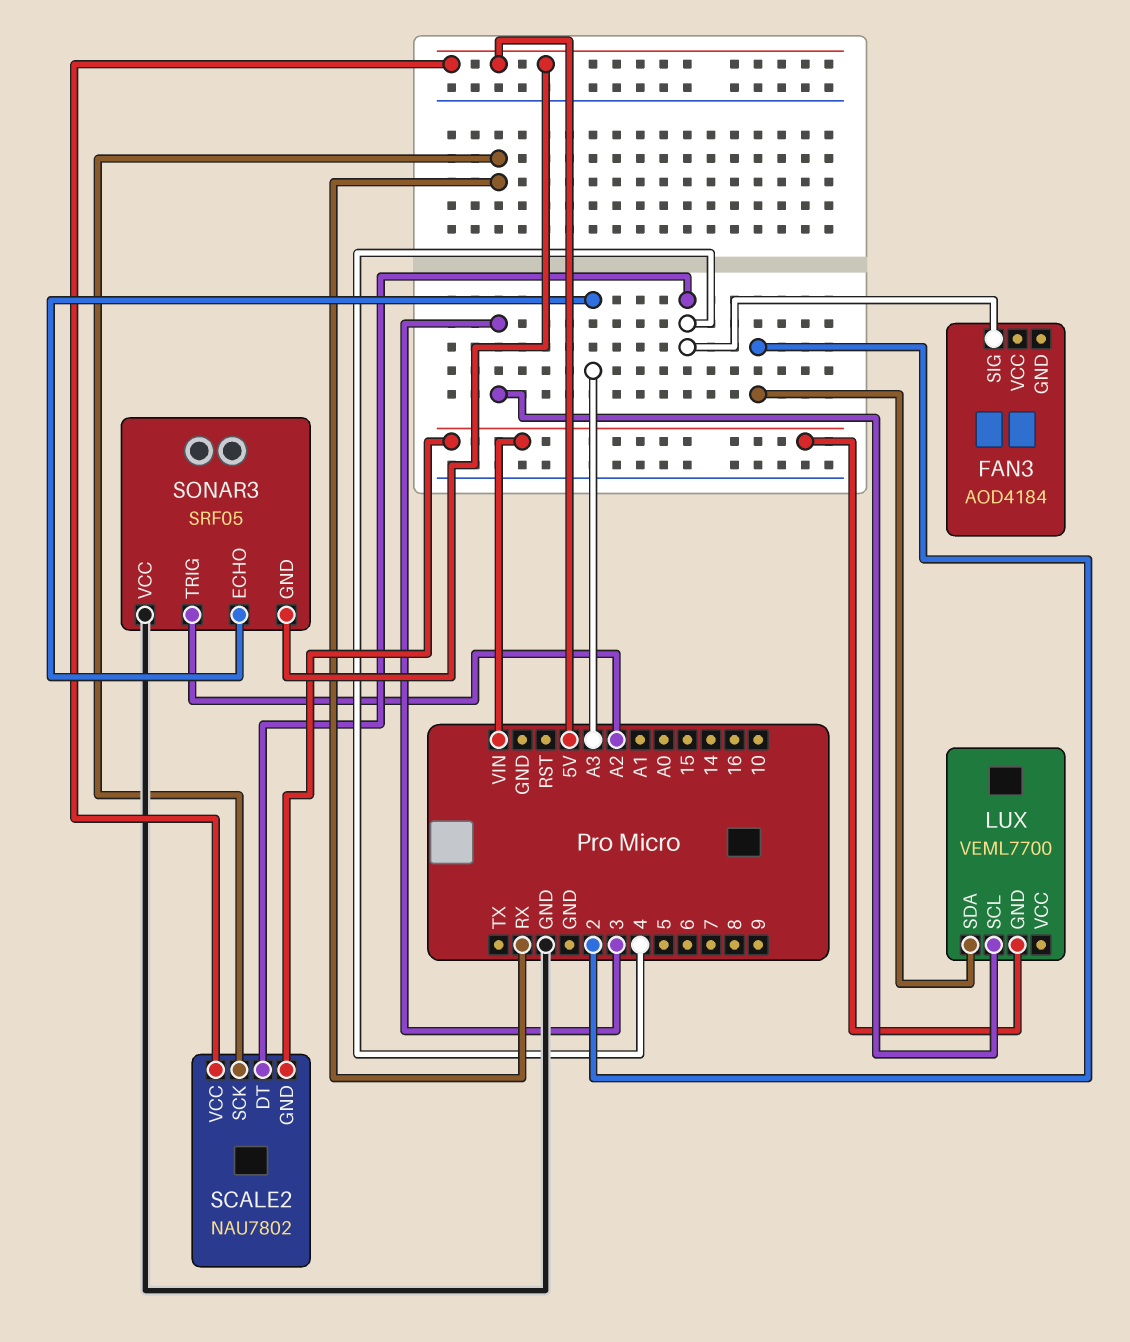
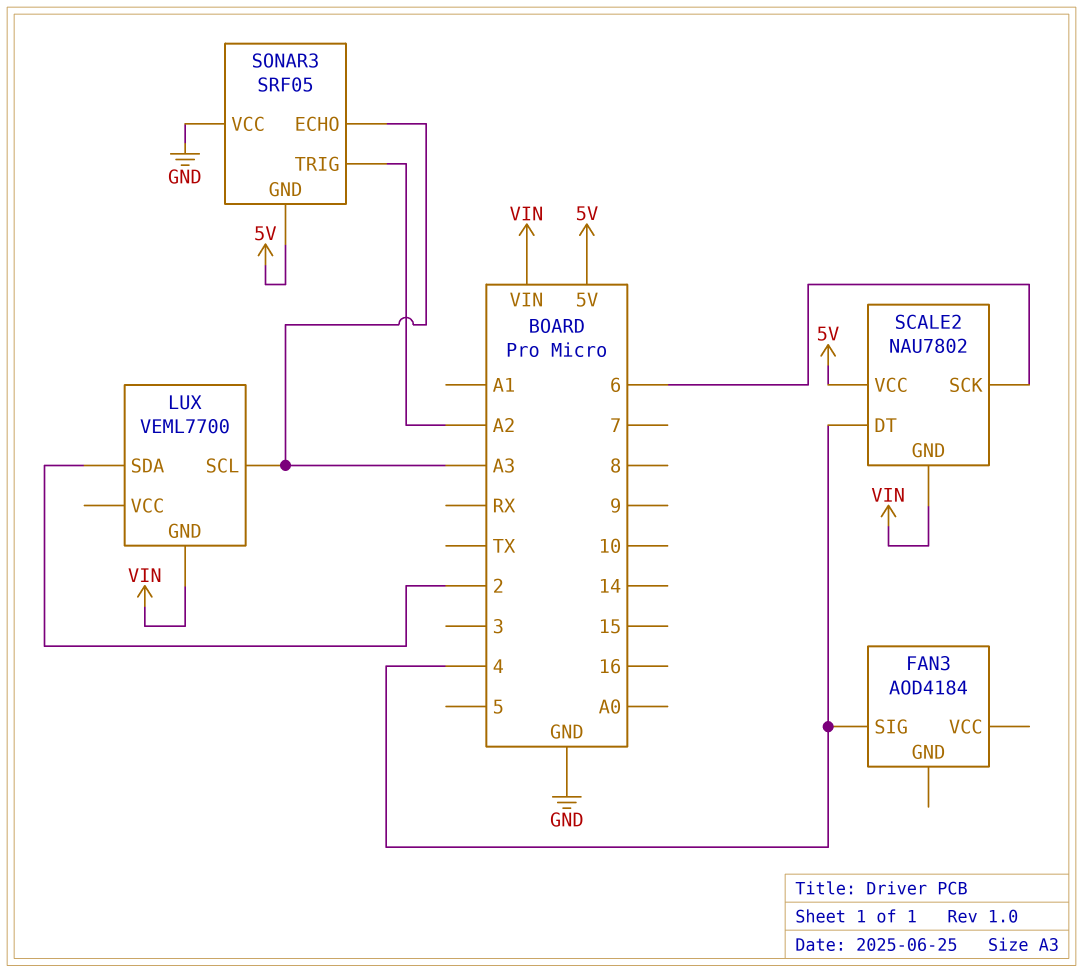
LUX pin SCL: 3 -> A3
SCALE2 pin SCK: RX -> 6

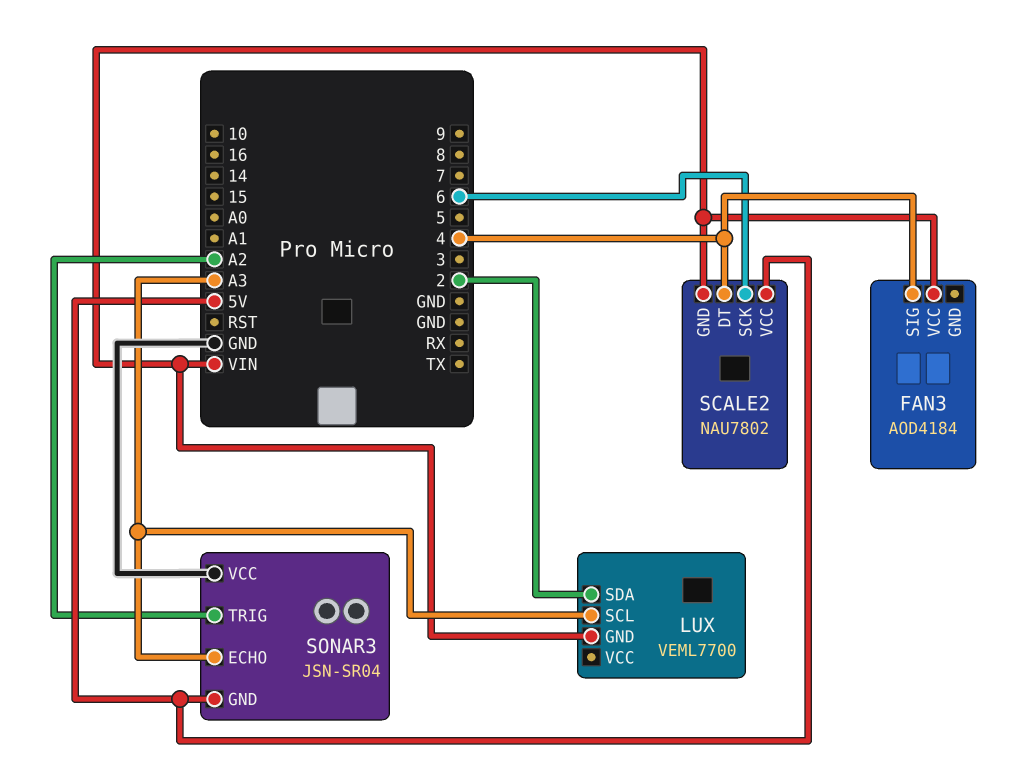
FAN3 pin VCC: none -> VIN
SONAR3: SRF05 -> JSN-SR04

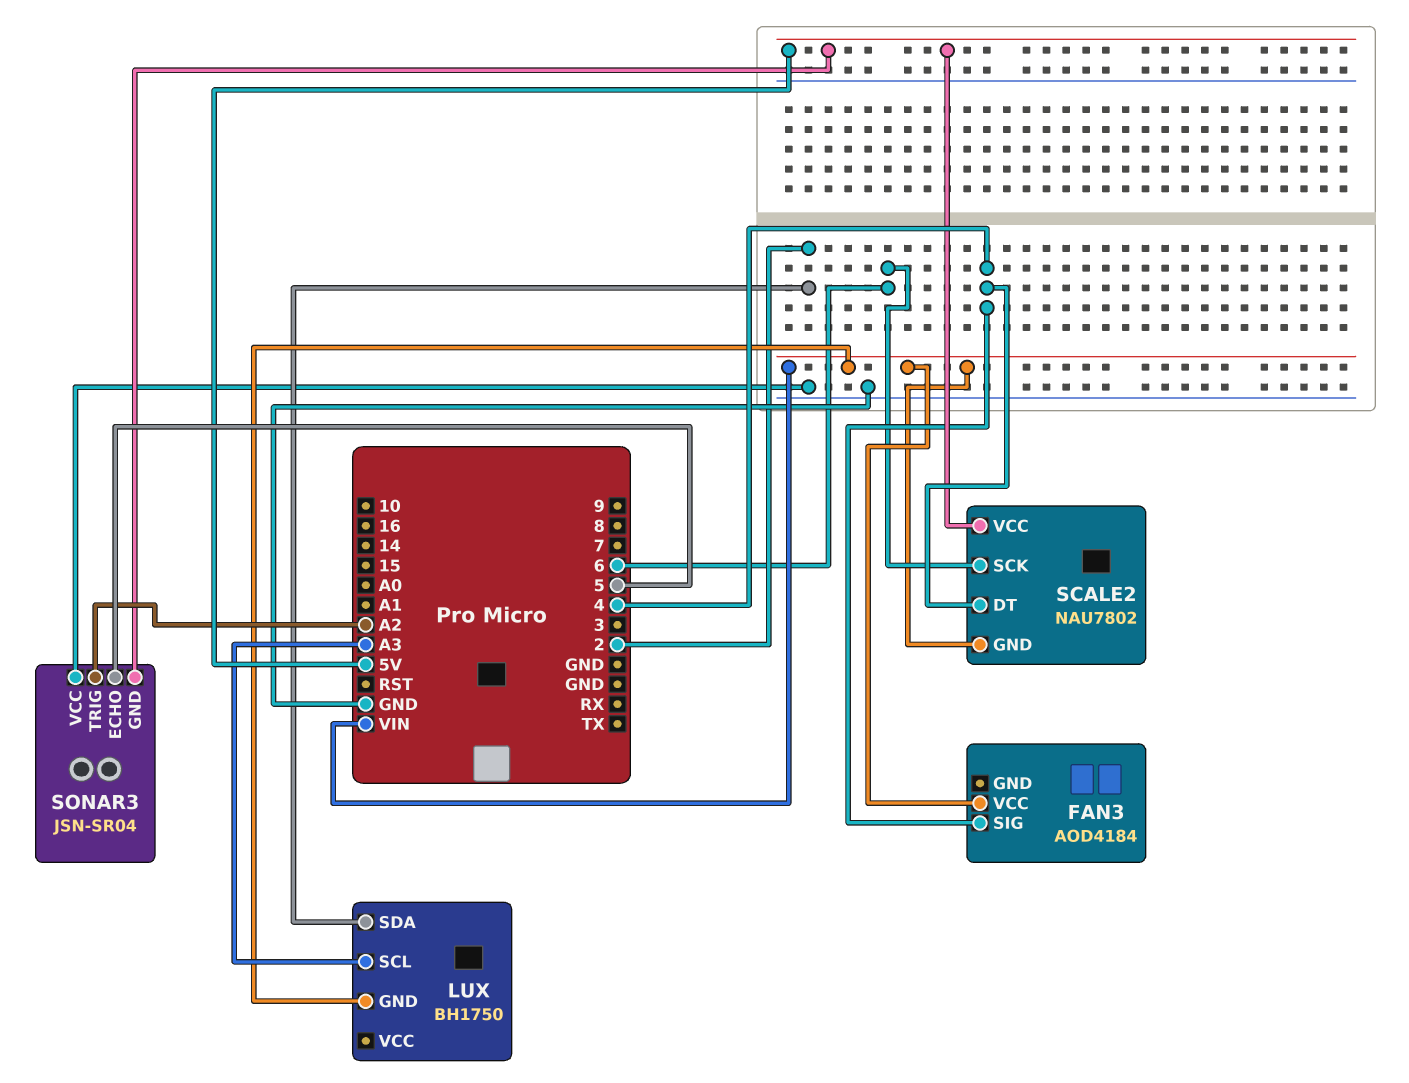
LUX: VEML7700 -> BH1750
SONAR3 pin ECHO: A3 -> 5

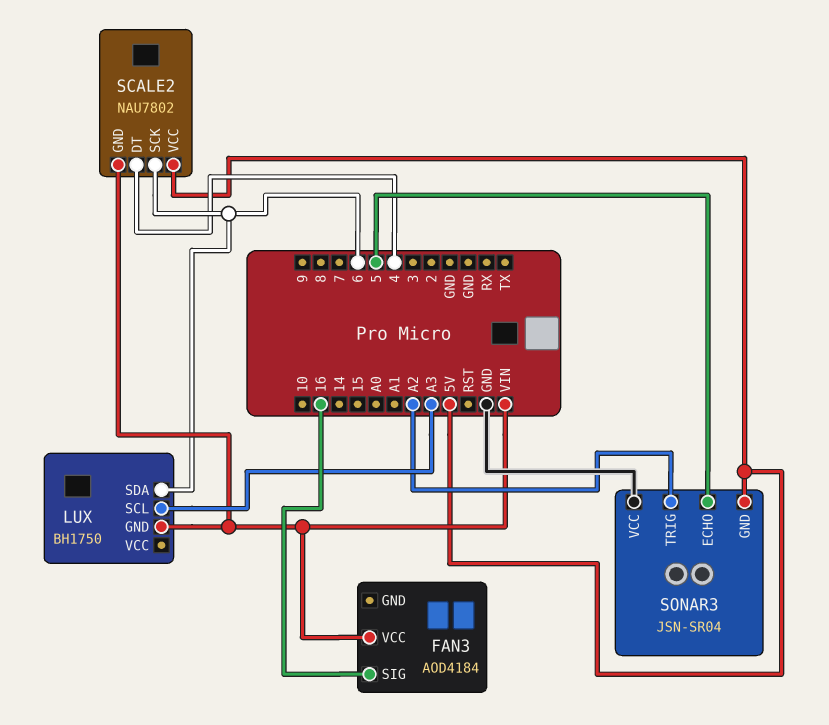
FAN3 pin SIG: 4 -> 16
LUX pin SDA: 2 -> 6

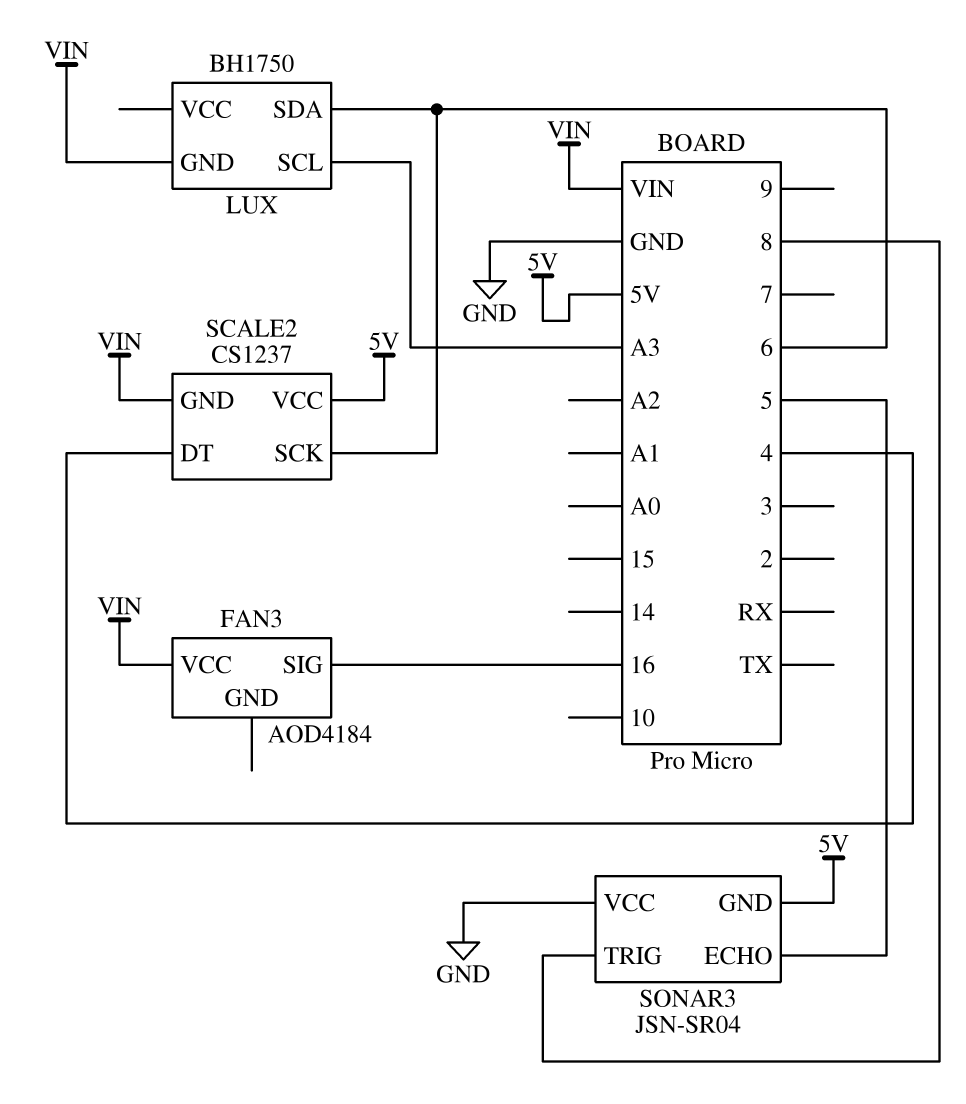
SCALE2: NAU7802 -> CS1237
SONAR3 pin TRIG: A2 -> 8

